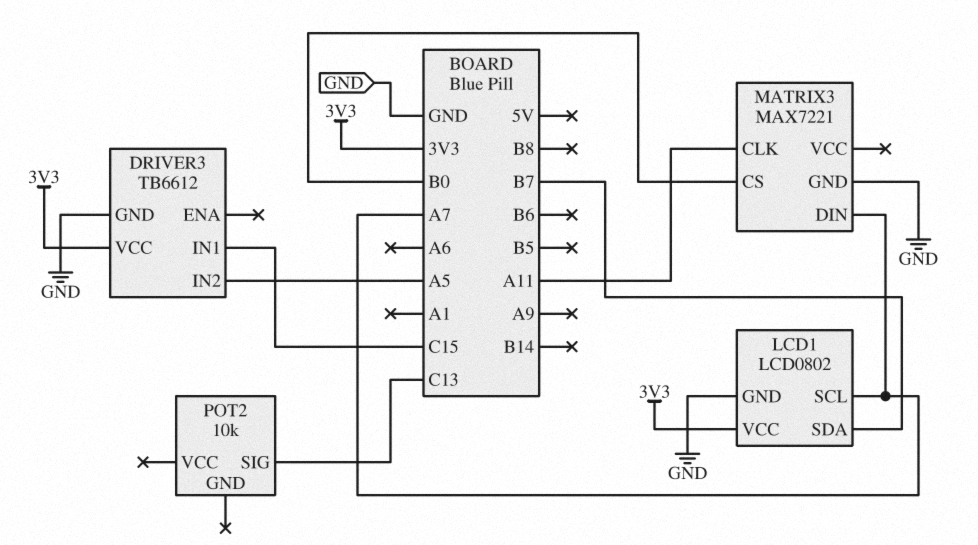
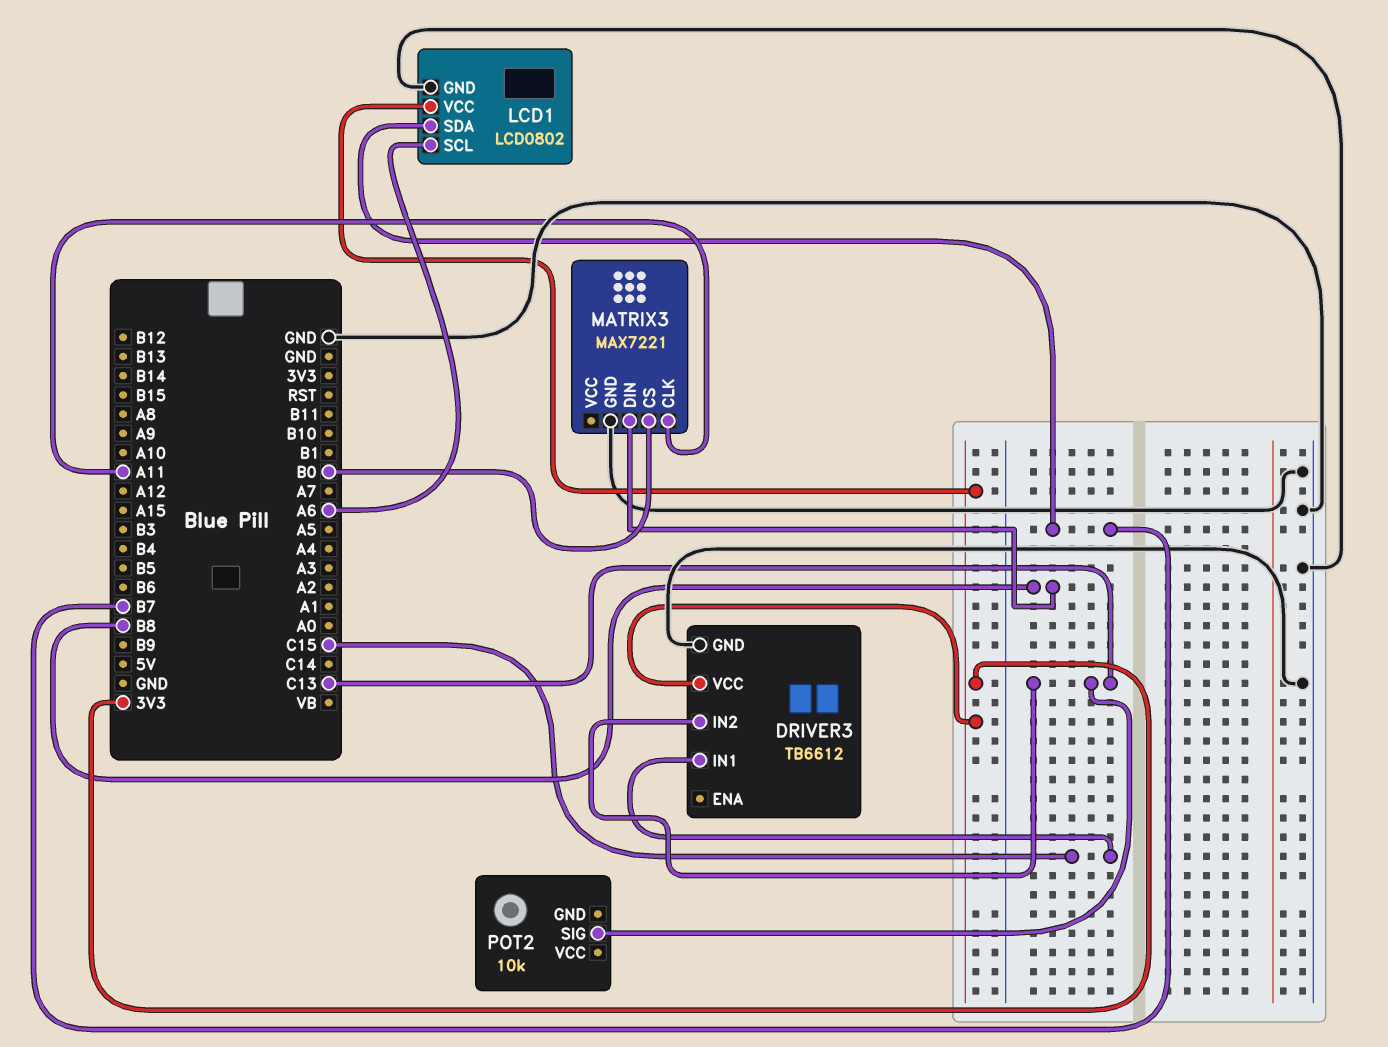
DRIVER3 pin IN2: A5 -> C13
LCD1 pin SCL: A7 -> A6
MATRIX3 pin DIN: A7 -> B8

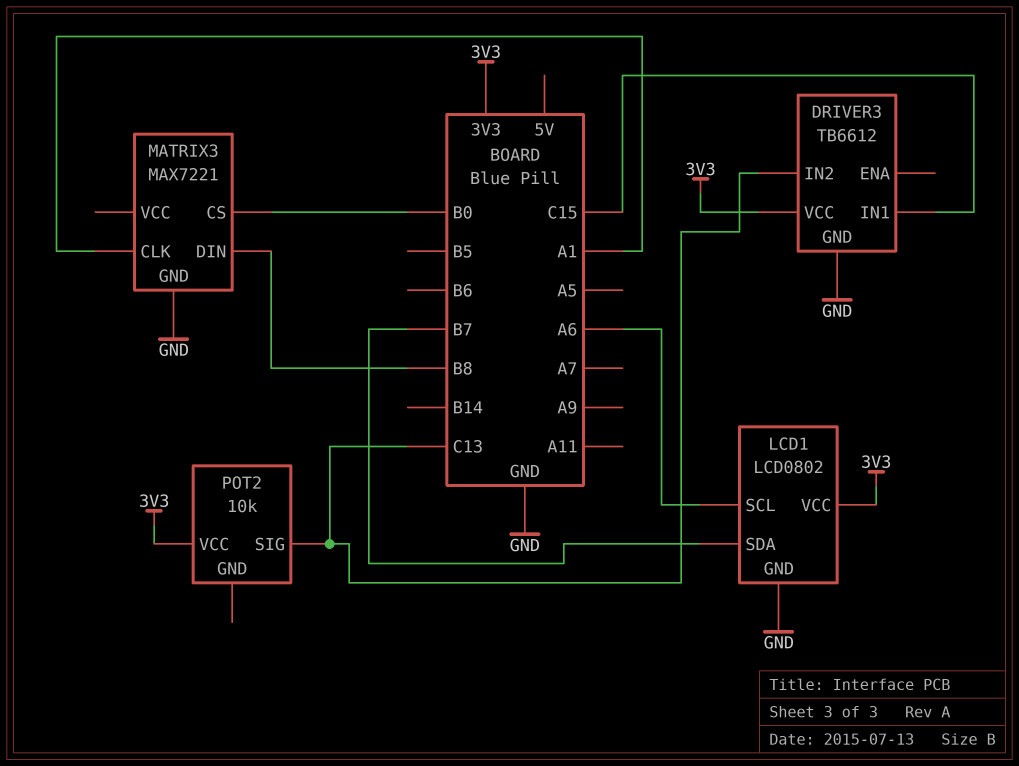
MATRIX3 pin CLK: A11 -> A1
POT2 pin VCC: none -> 3V3

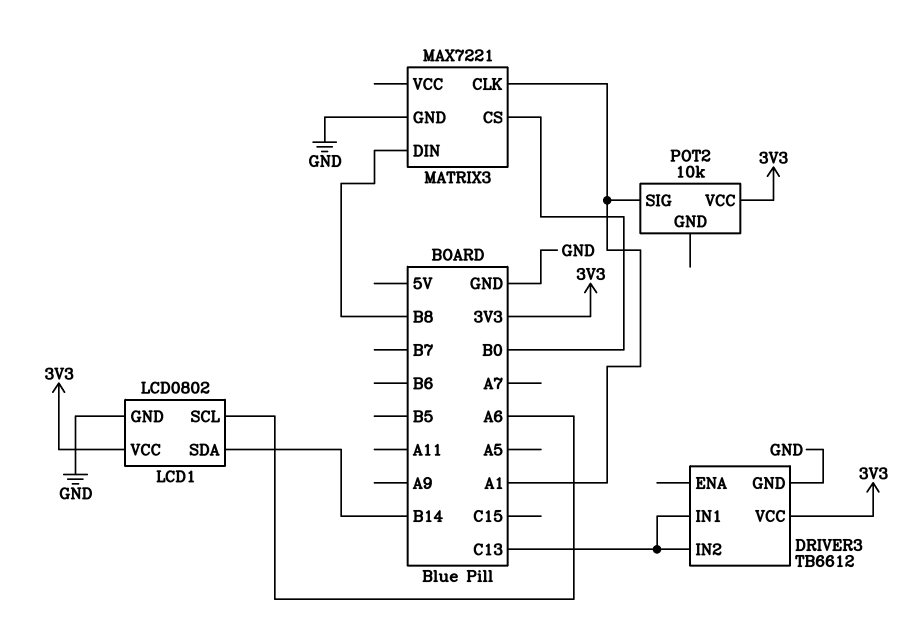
DRIVER3 pin IN1: C15 -> C13
LCD1 pin SDA: B7 -> B14
POT2 pin SIG: C13 -> A1

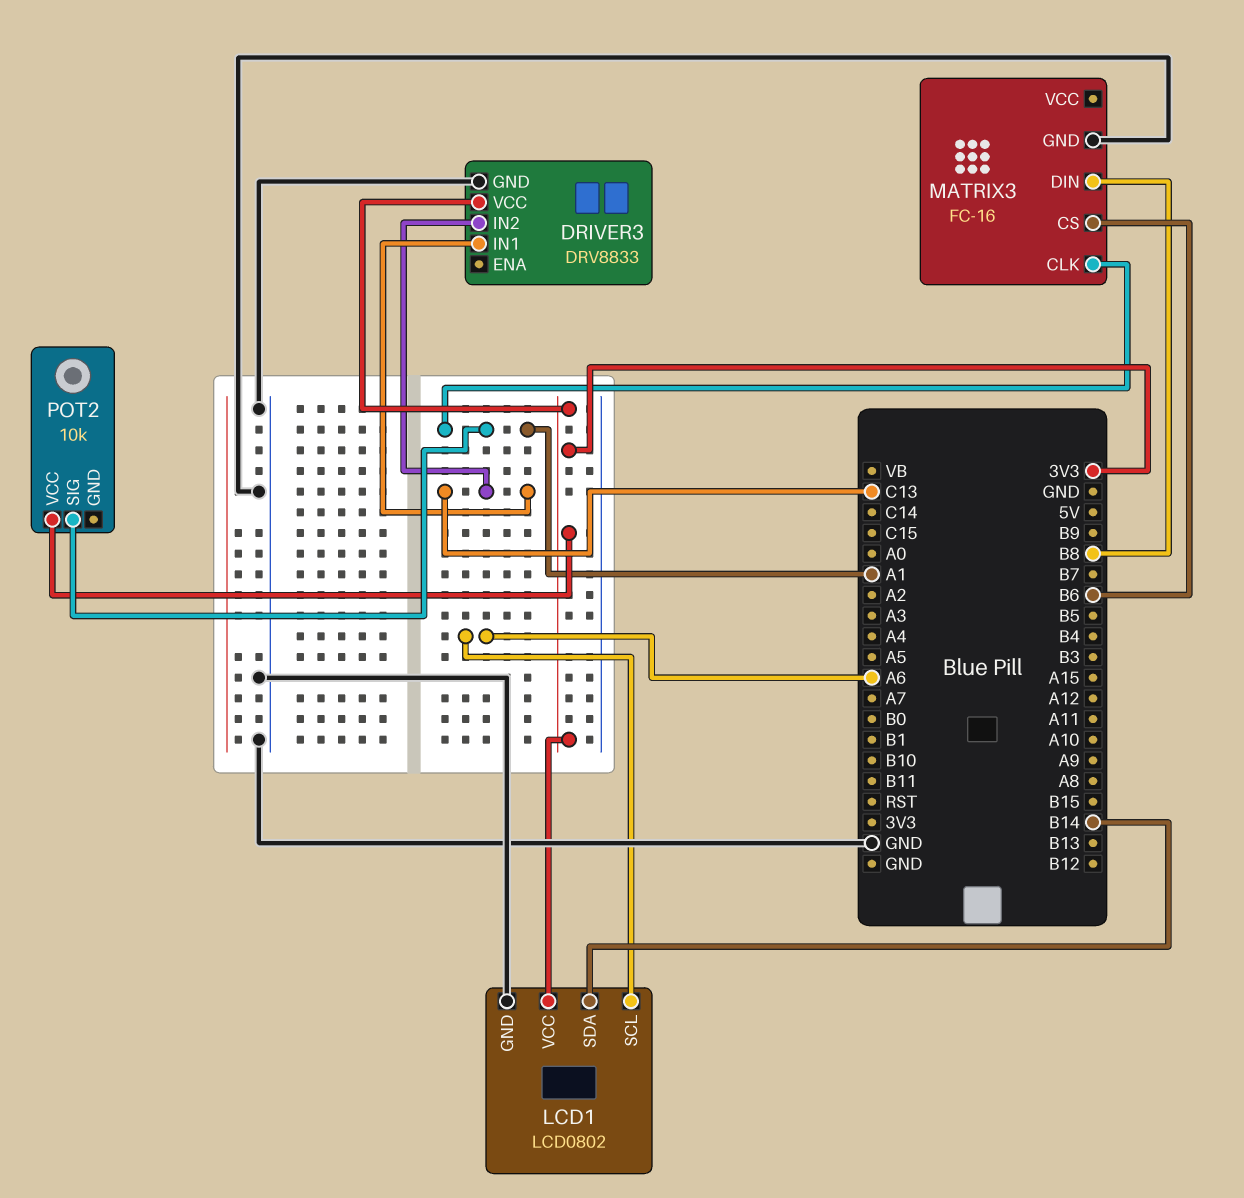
DRIVER3: TB6612 -> DRV8833
MATRIX3: MAX7221 -> FC-16
MATRIX3 pin CS: B0 -> B6

